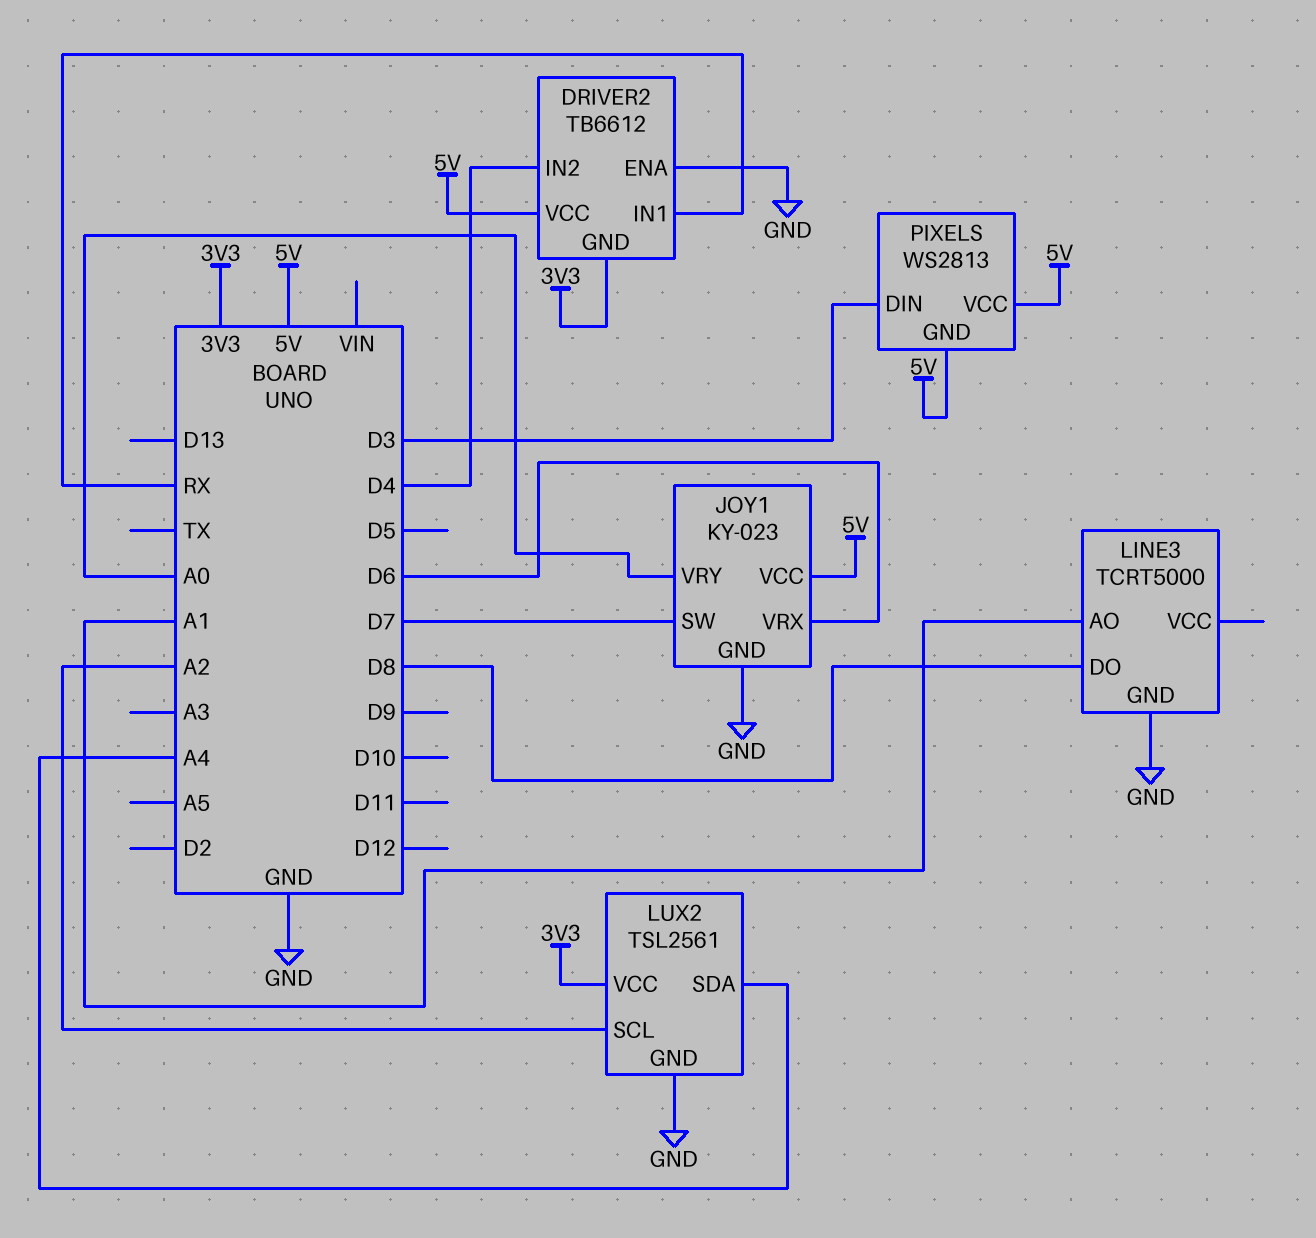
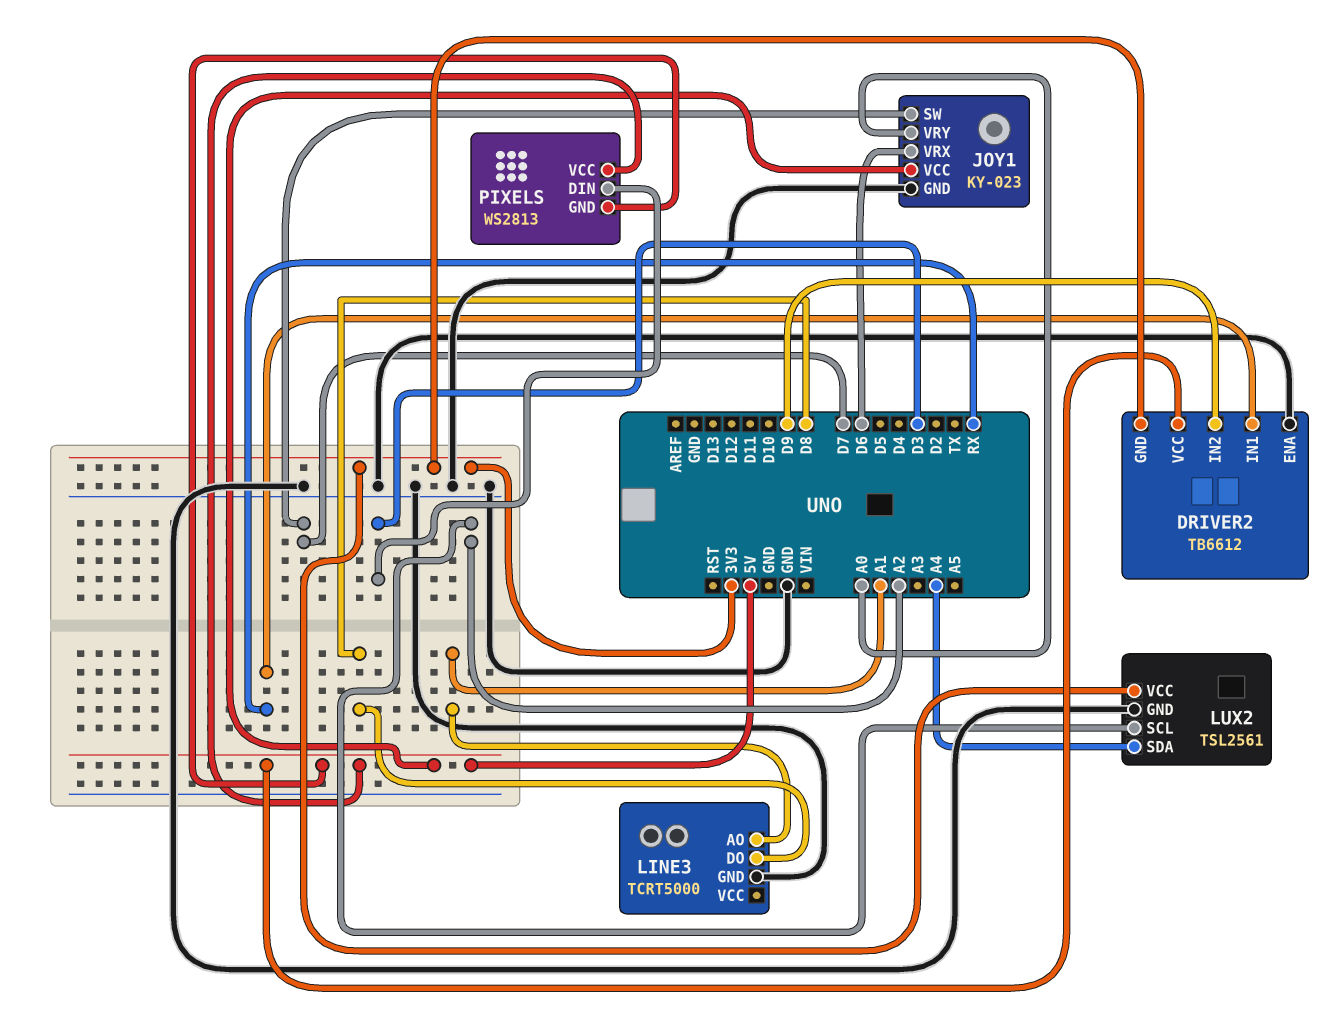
DRIVER2 pin IN2: D4 -> D9

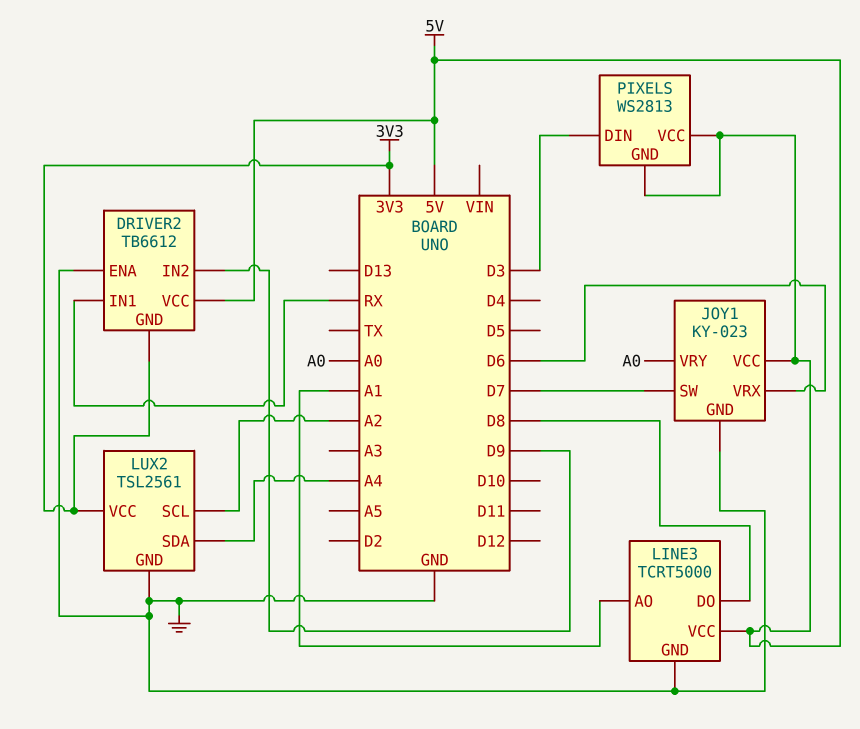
LINE3 pin VCC: none -> 5V

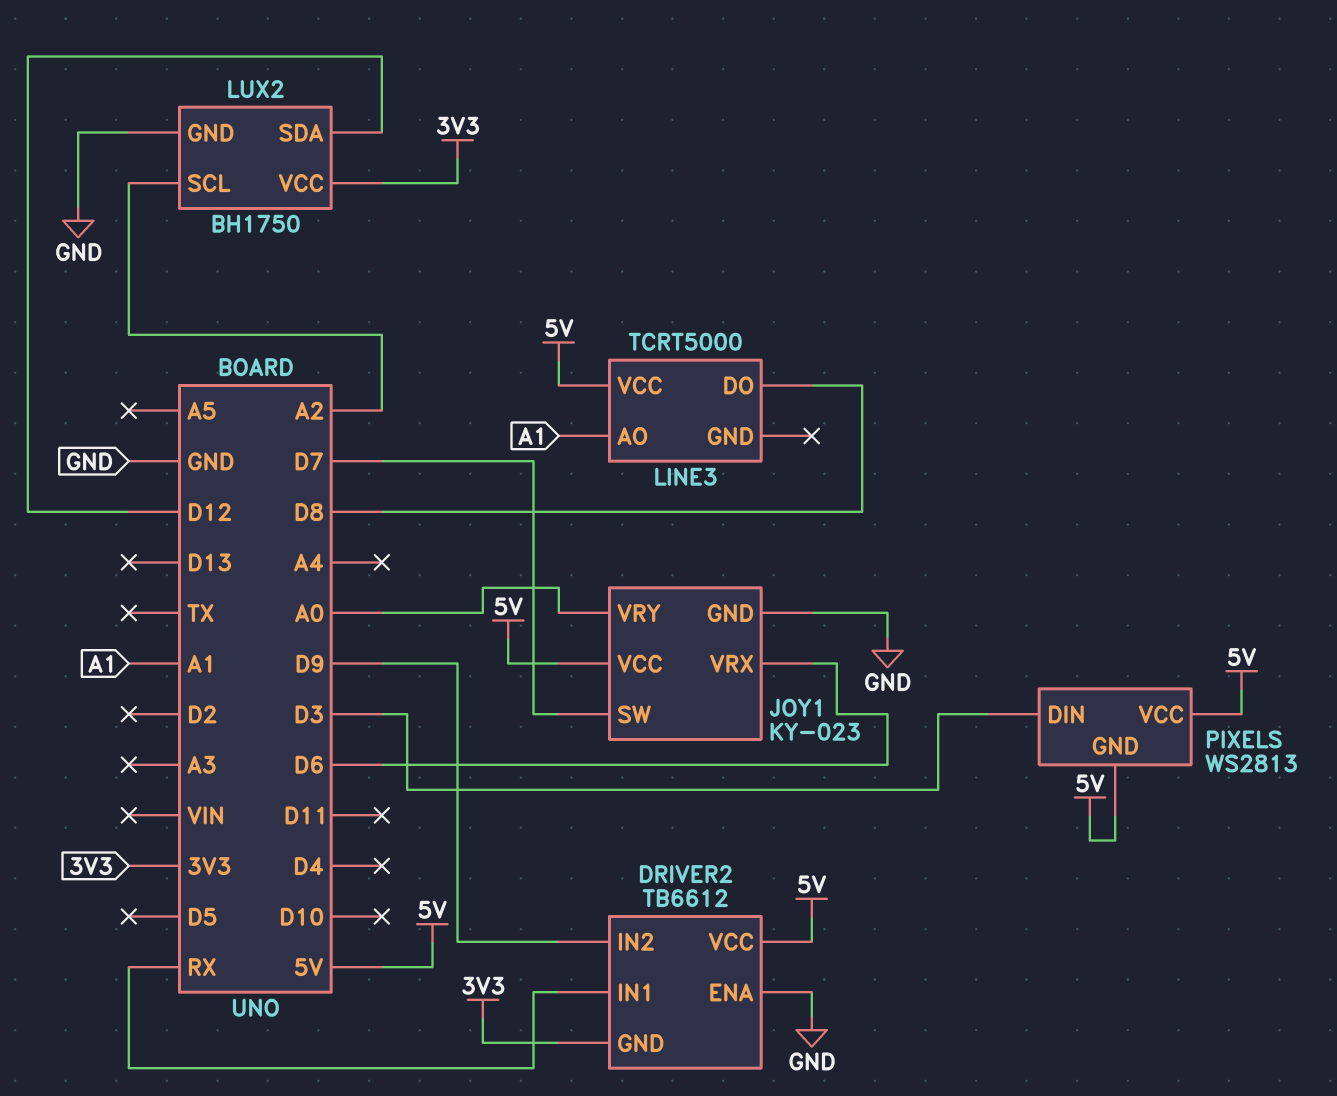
LINE3 pin GND: GND -> none
LUX2: TSL2561 -> BH1750
LUX2 pin SDA: A4 -> D12

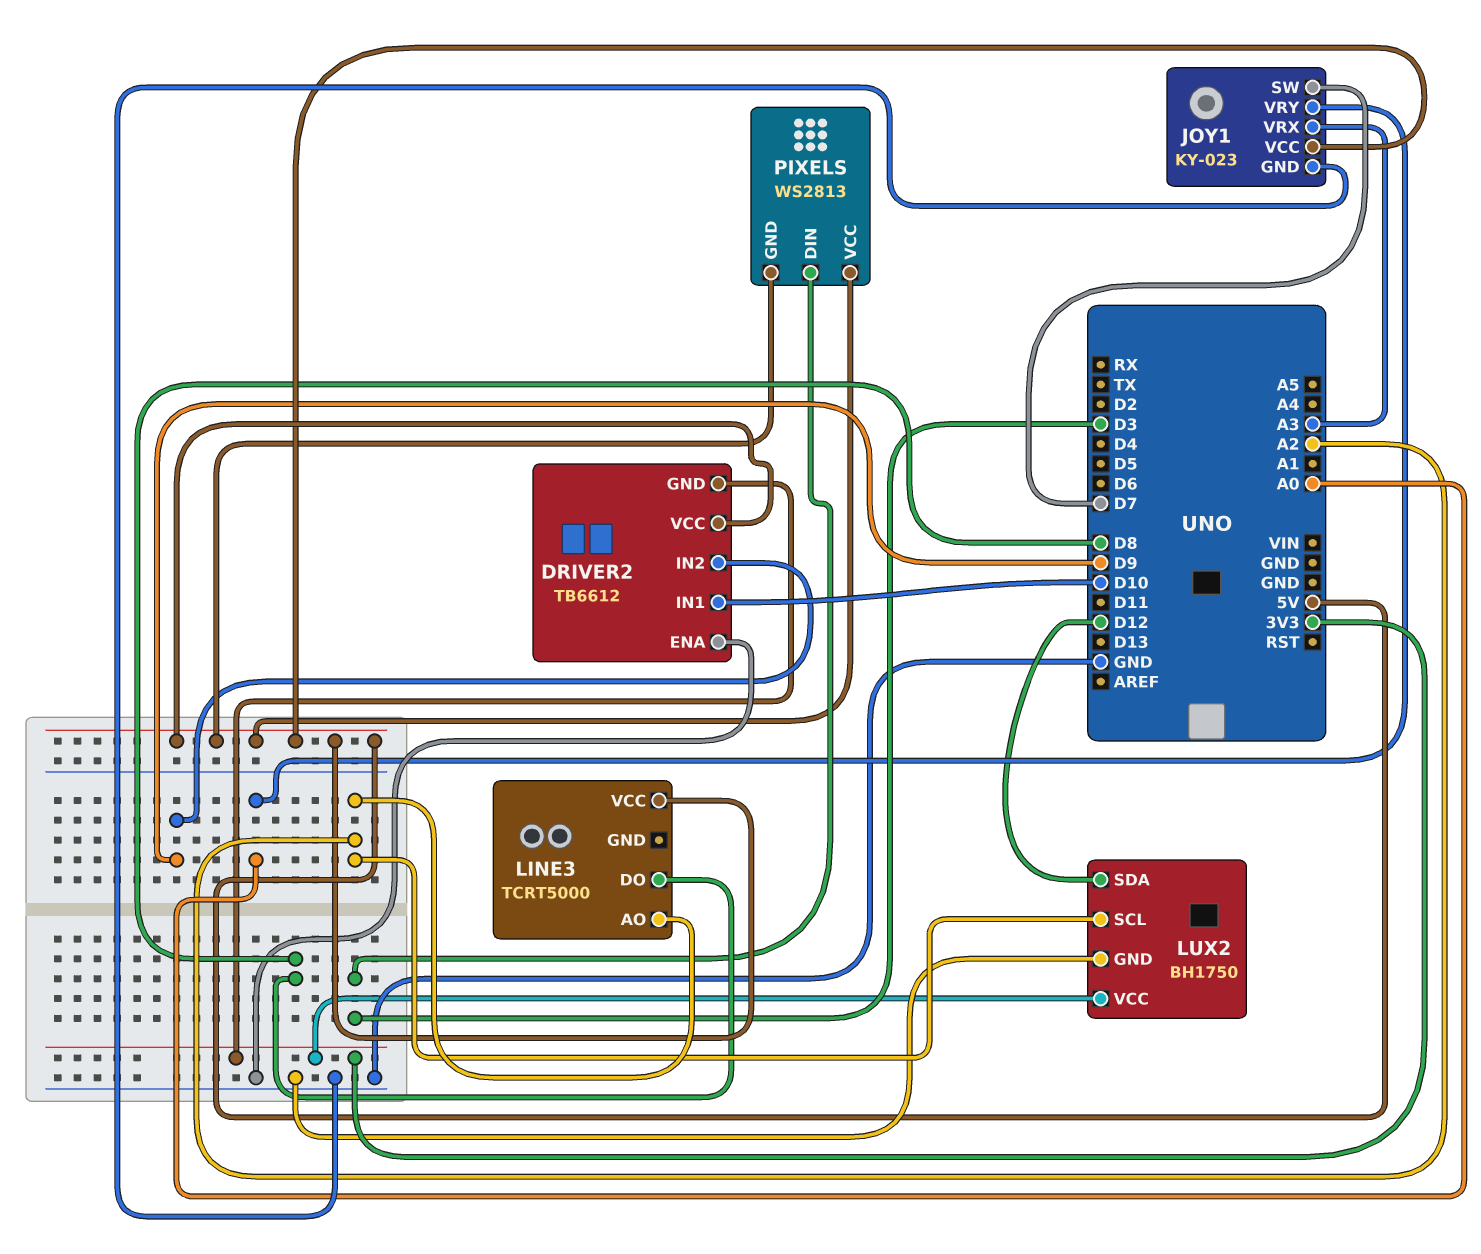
DRIVER2 pin IN1: RX -> D10
JOY1 pin VRX: D6 -> A3
LINE3 pin AO: A1 -> A2

